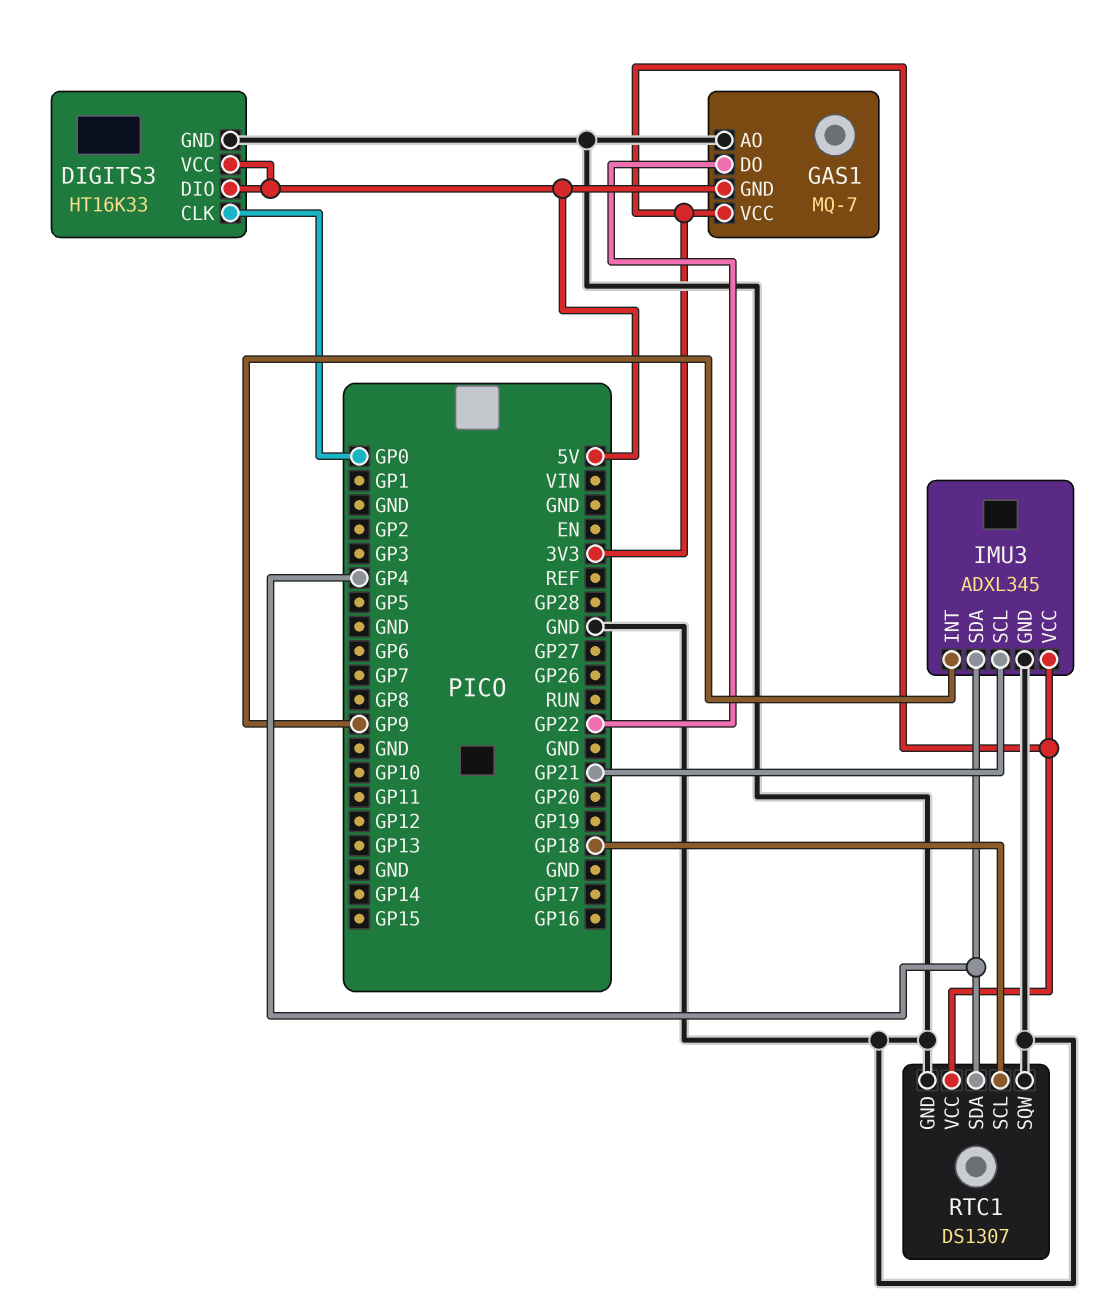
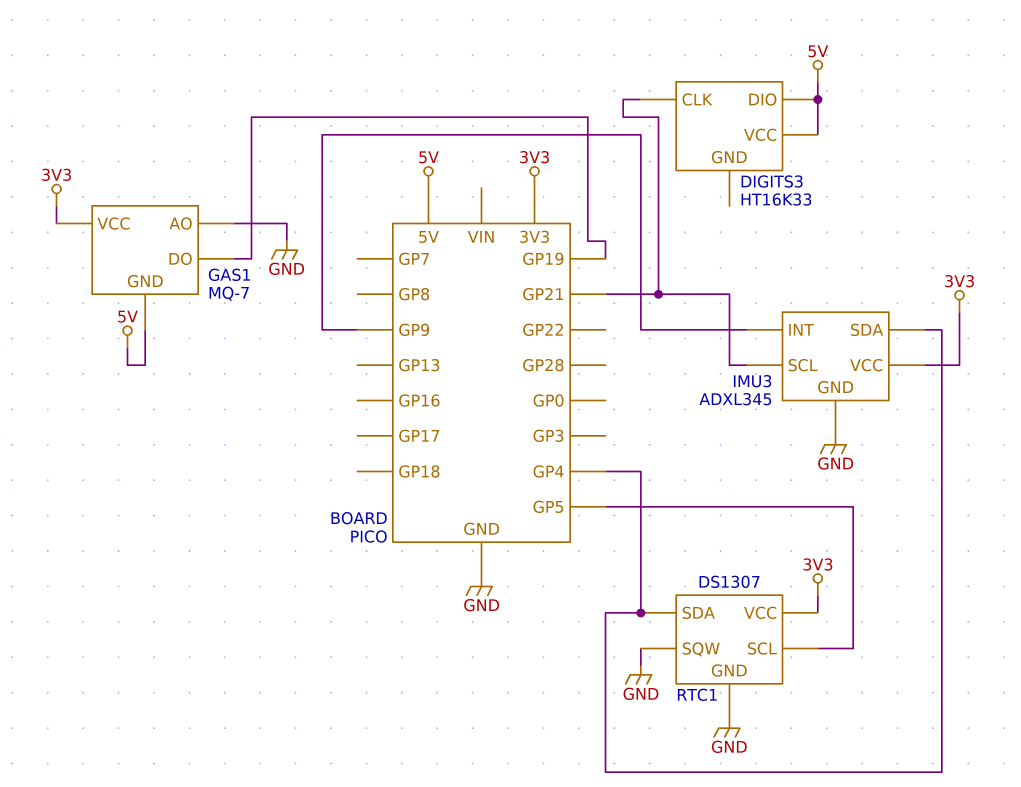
DIGITS3 pin CLK: GP0 -> GP21
DIGITS3 pin GND: GND -> none
GAS1 pin DO: GP22 -> GP19
RTC1 pin SCL: GP18 -> GP5

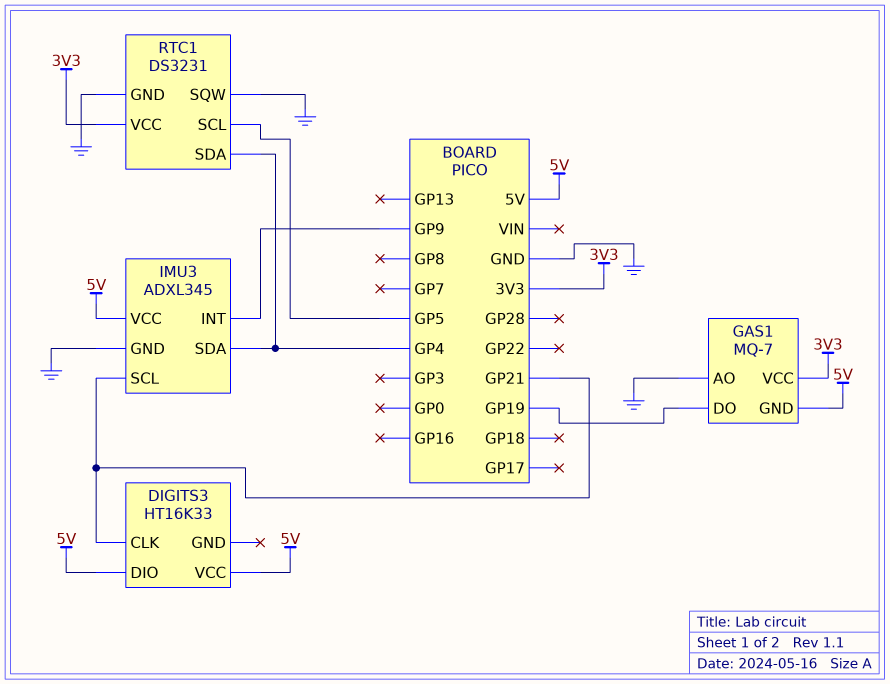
IMU3 pin VCC: 3V3 -> 5V
RTC1: DS1307 -> DS3231

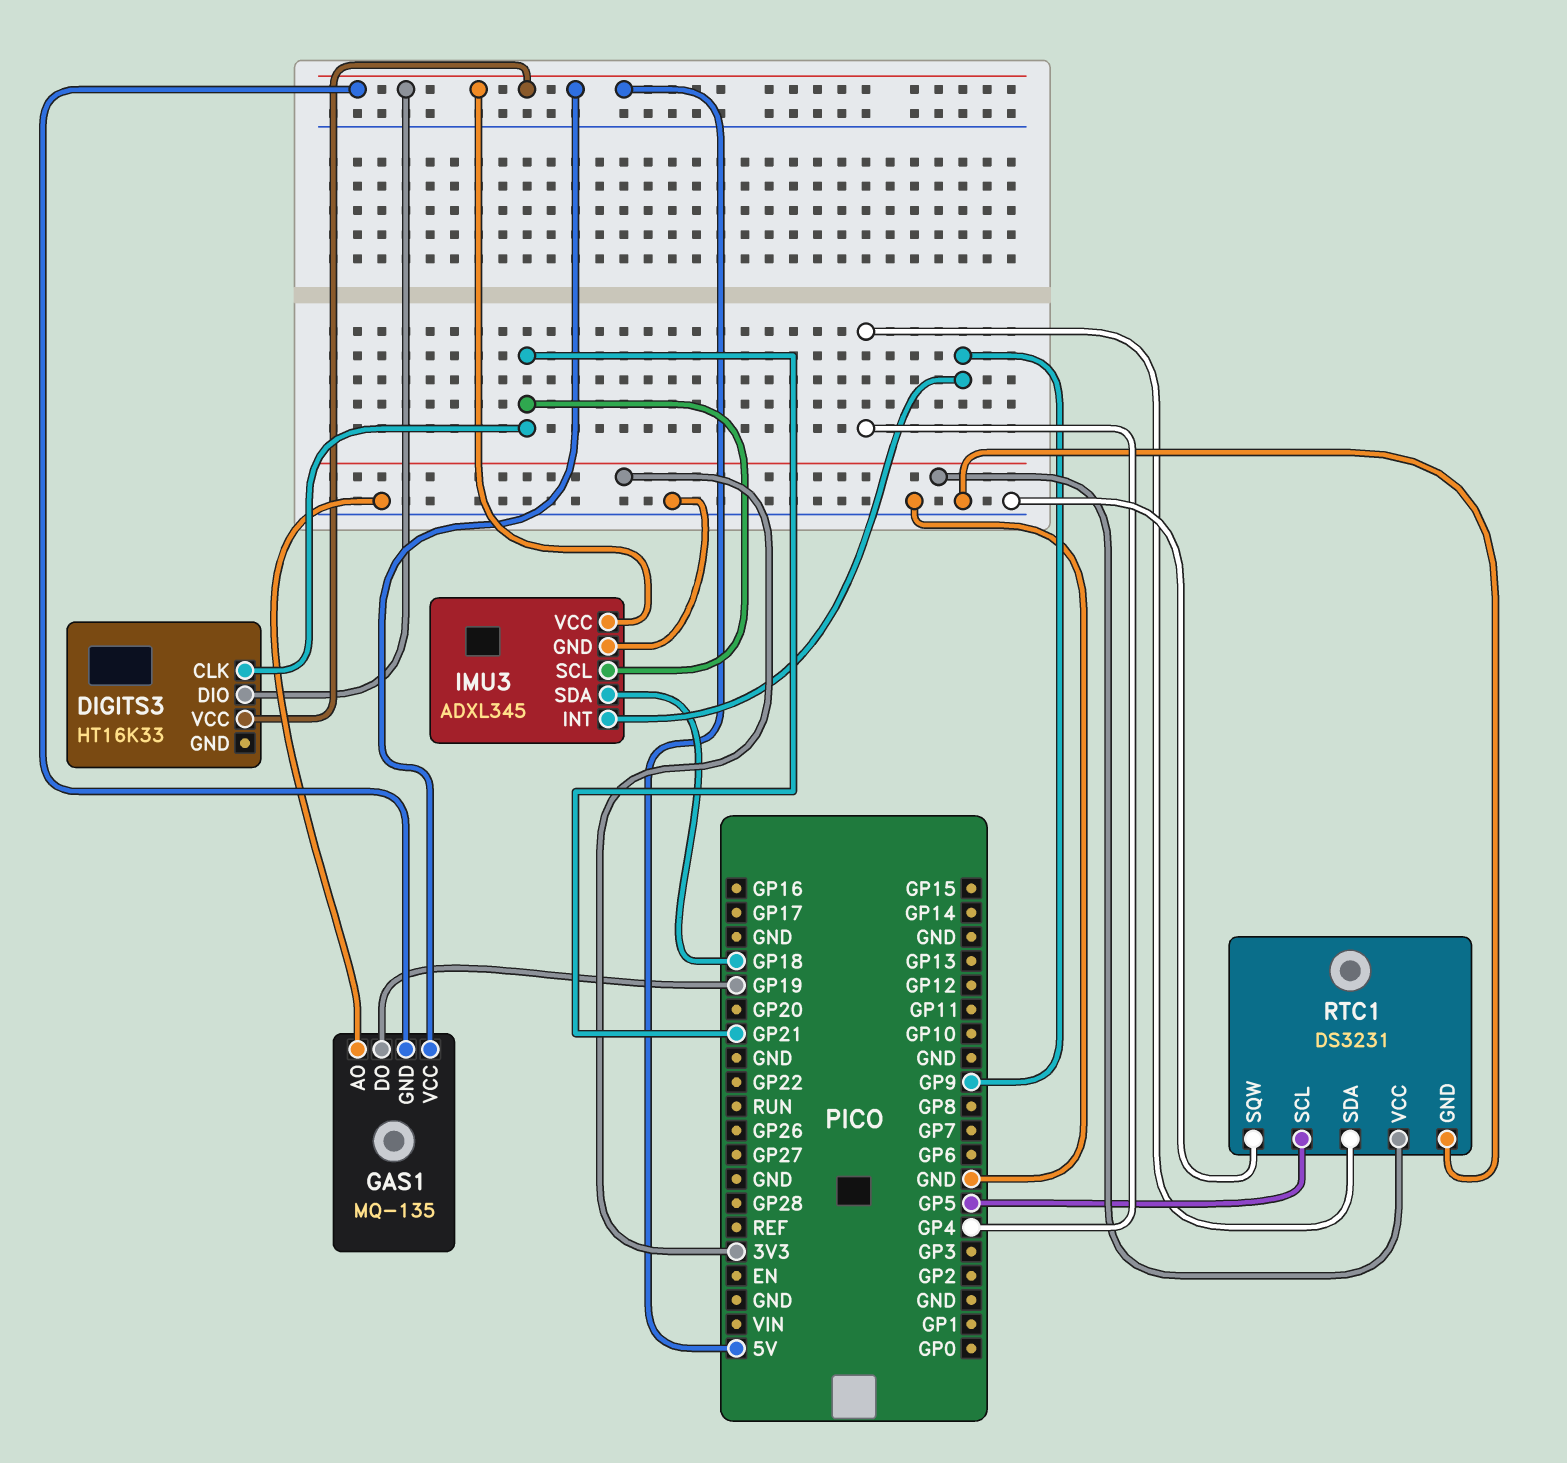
GAS1: MQ-7 -> MQ-135
GAS1 pin VCC: 3V3 -> 5V
IMU3 pin SDA: GP4 -> GP18

